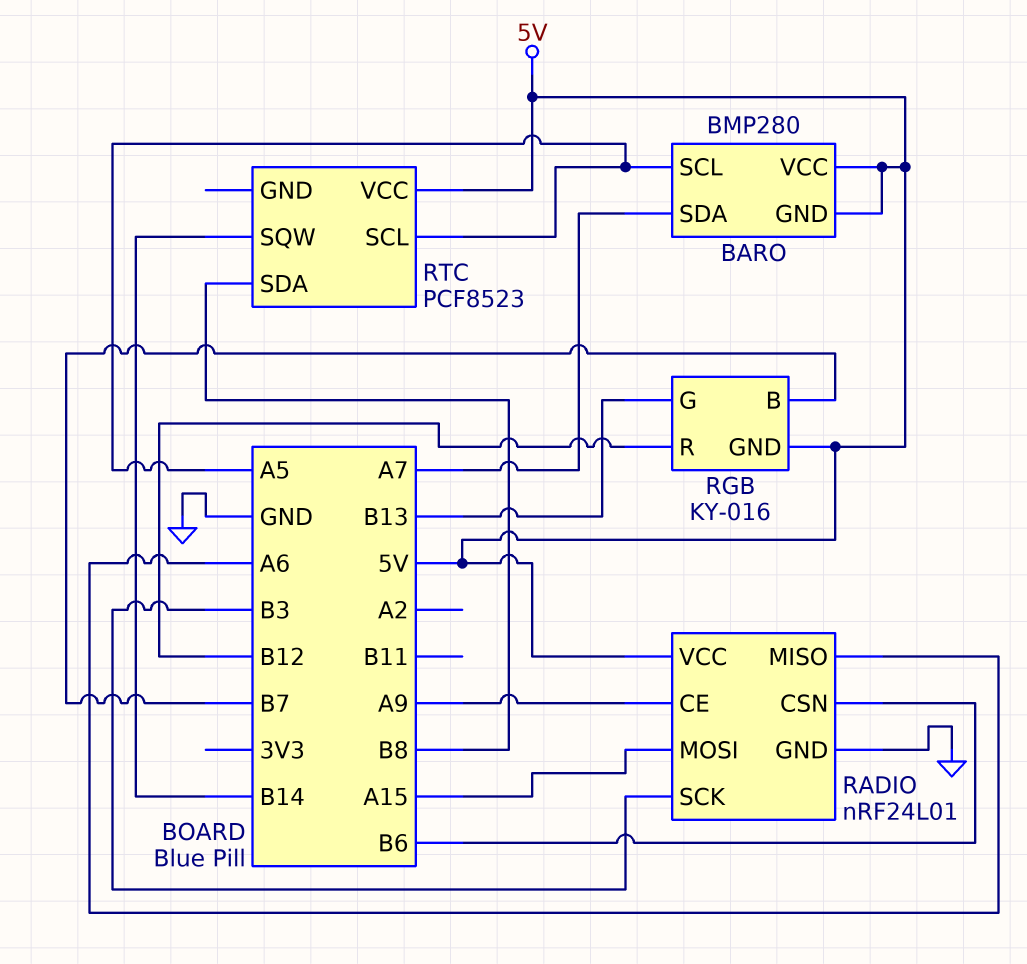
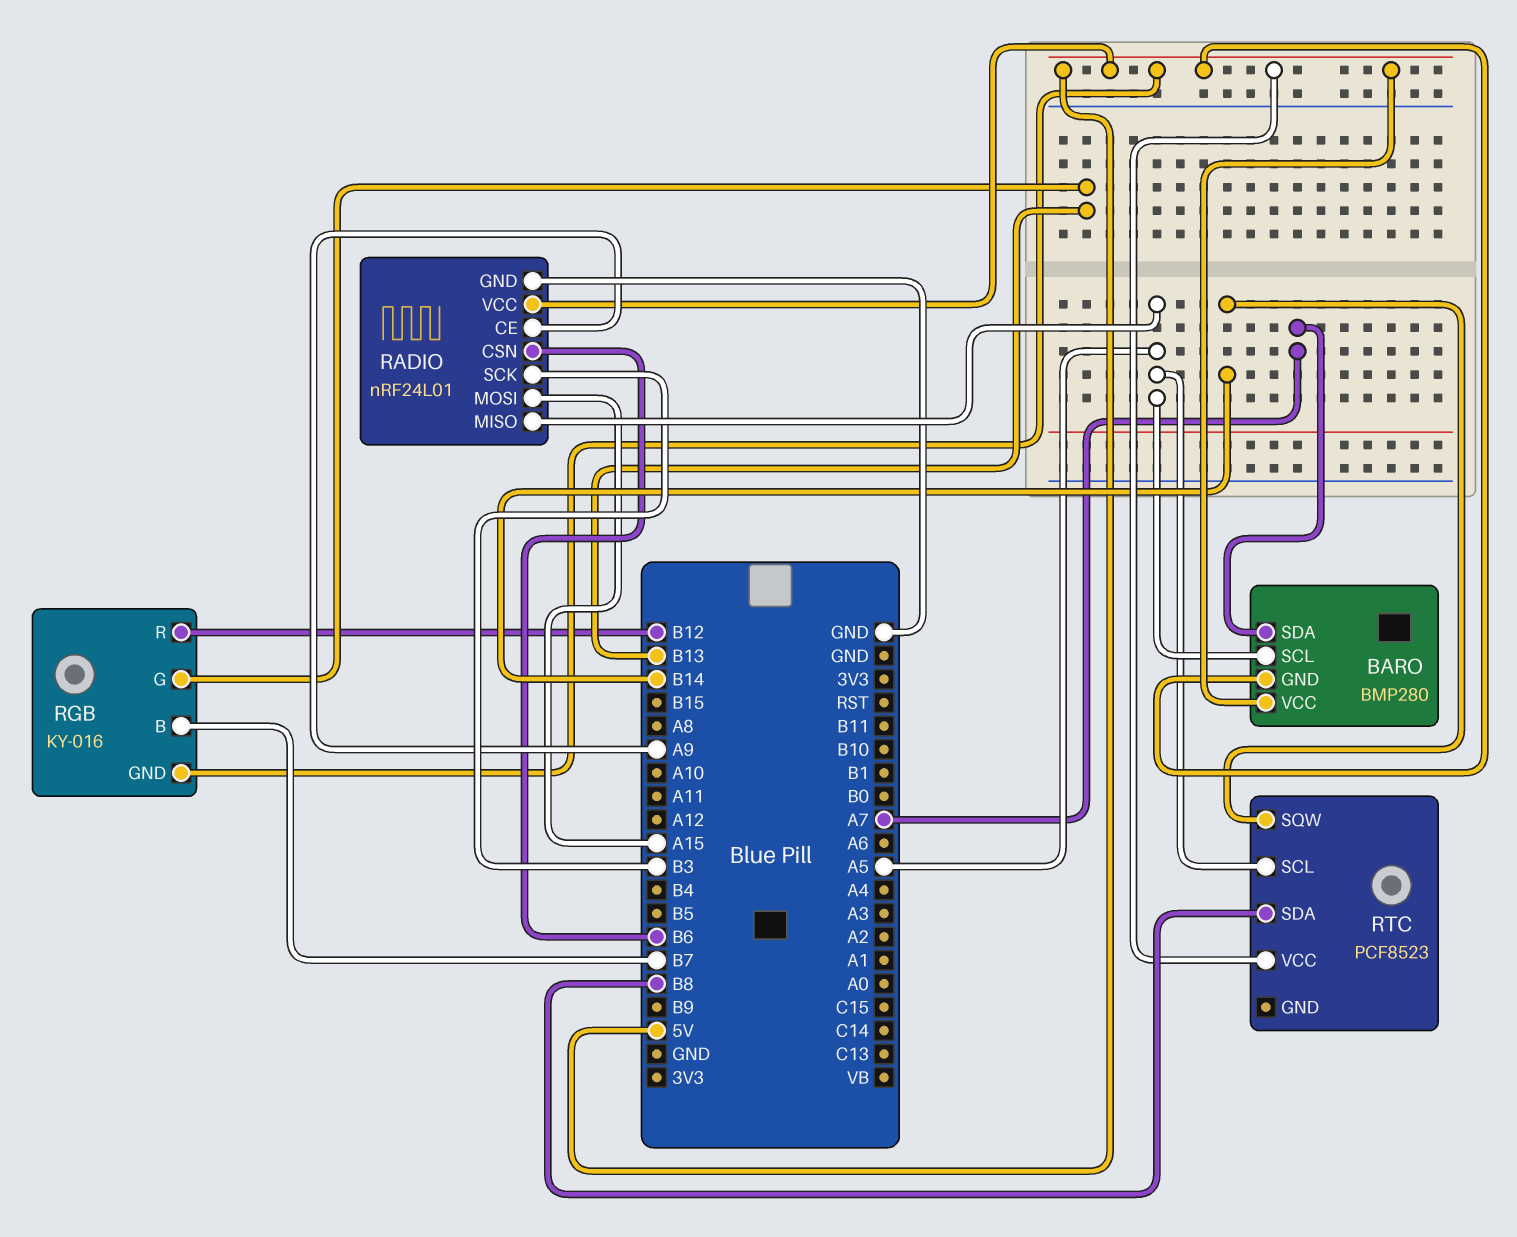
RADIO pin MISO: A6 -> A5

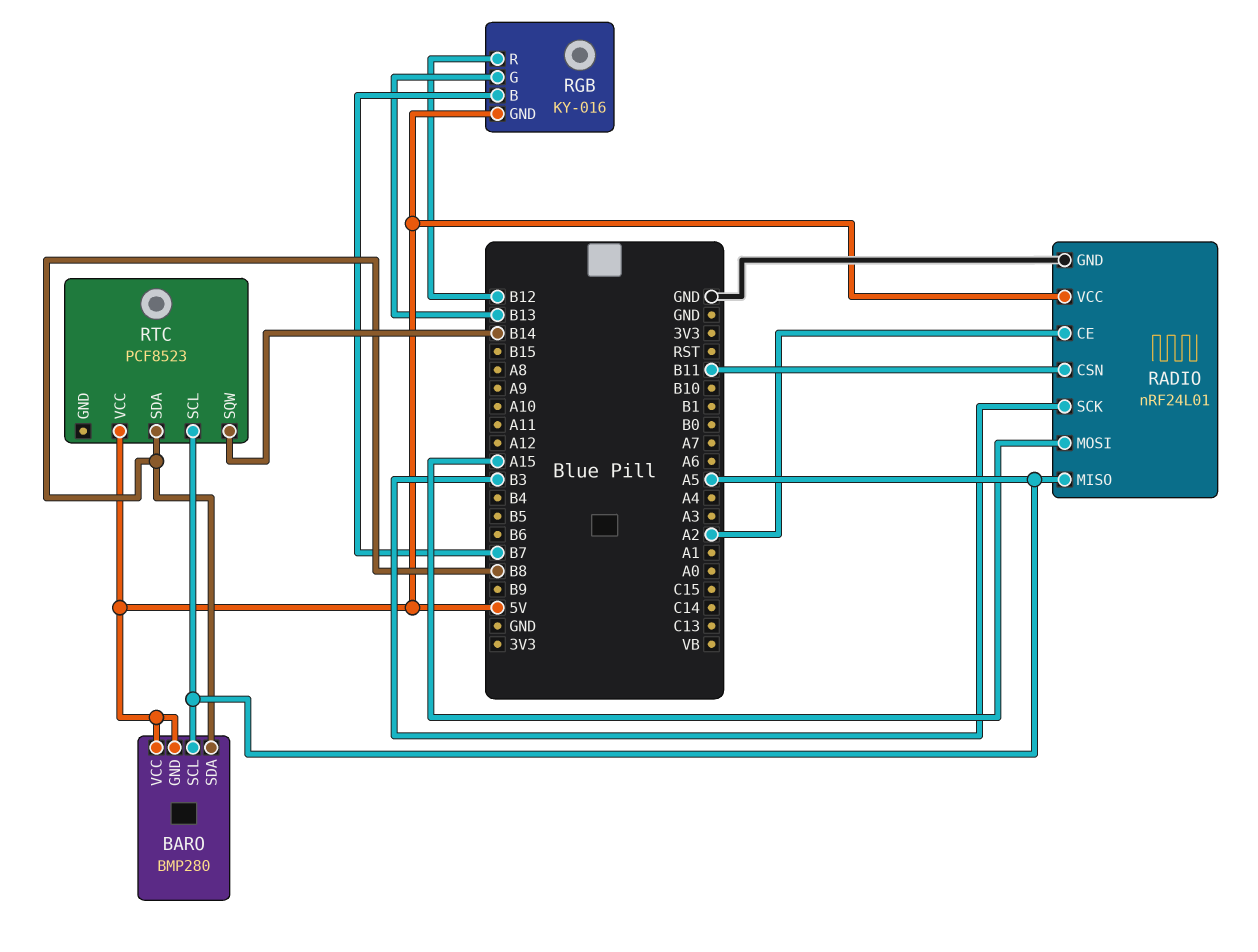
BARO pin SDA: A7 -> B8
RADIO pin CE: A9 -> A2
RADIO pin CSN: B6 -> B11

